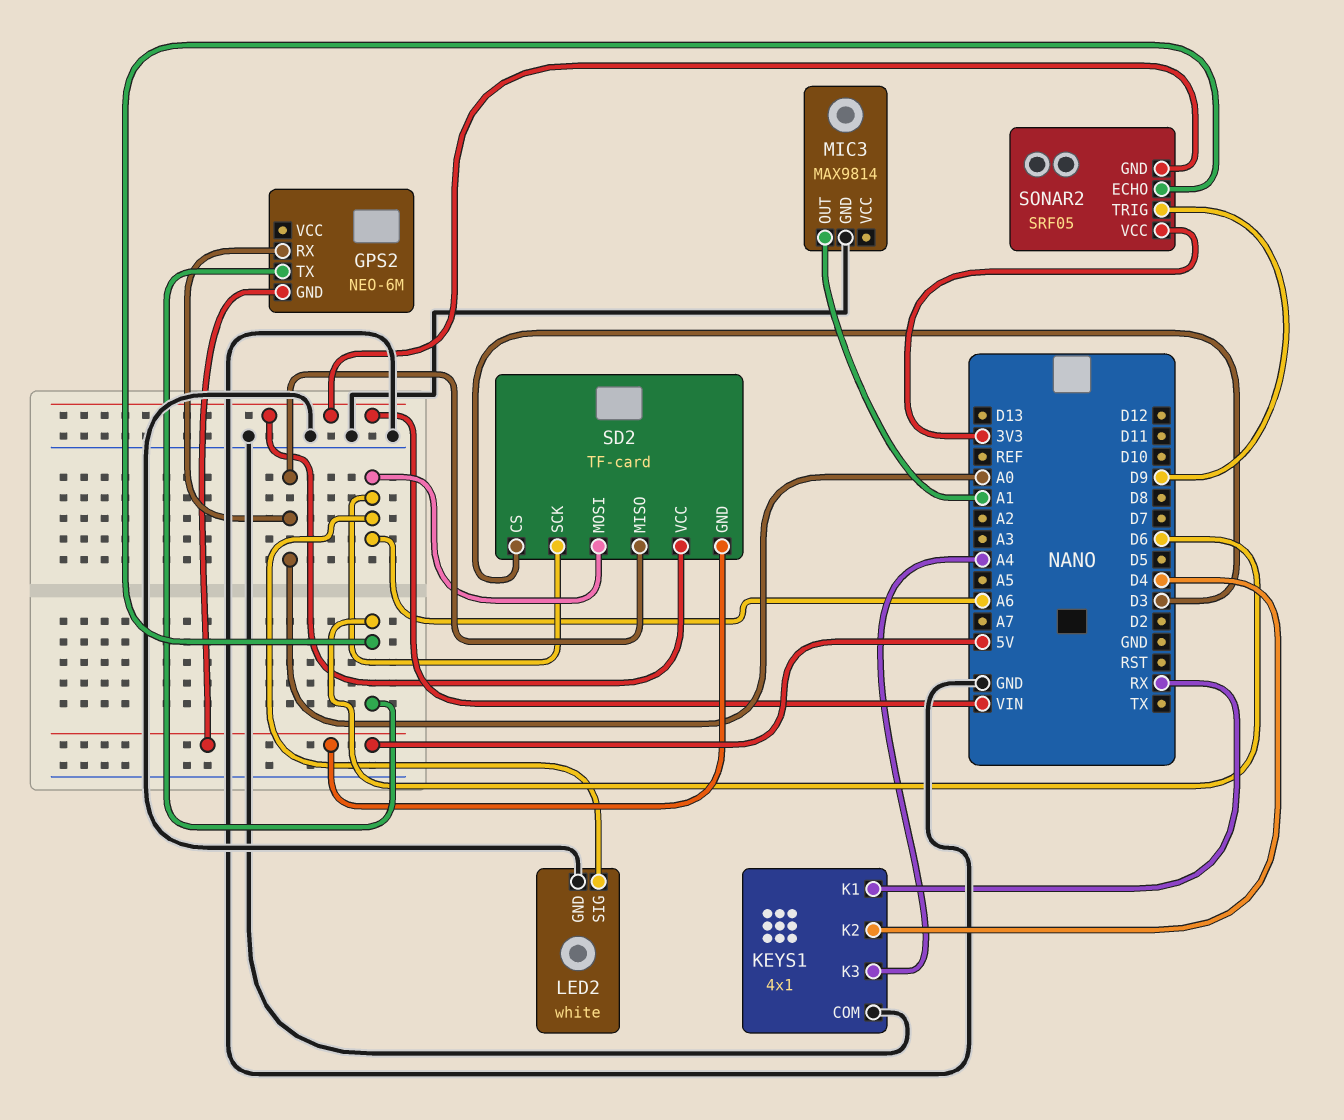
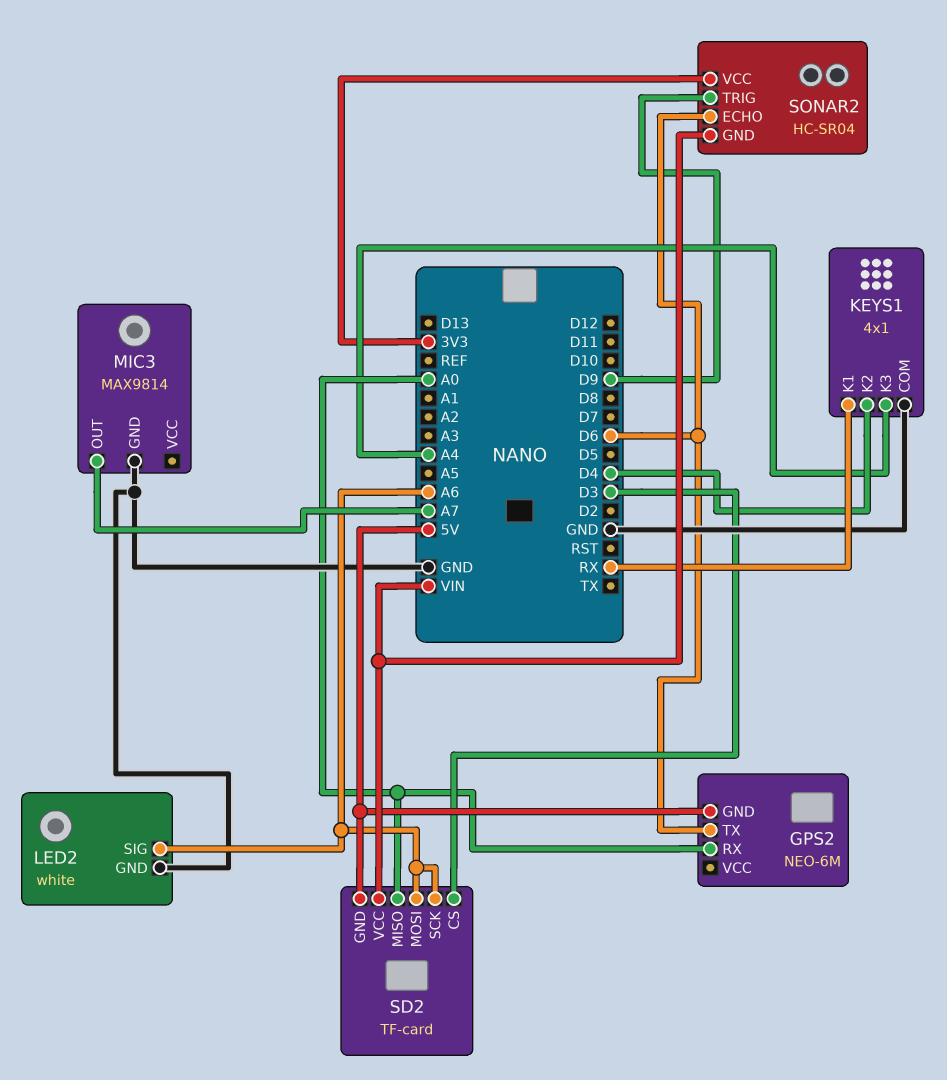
MIC3 pin OUT: A1 -> A7
SONAR2: SRF05 -> HC-SR04

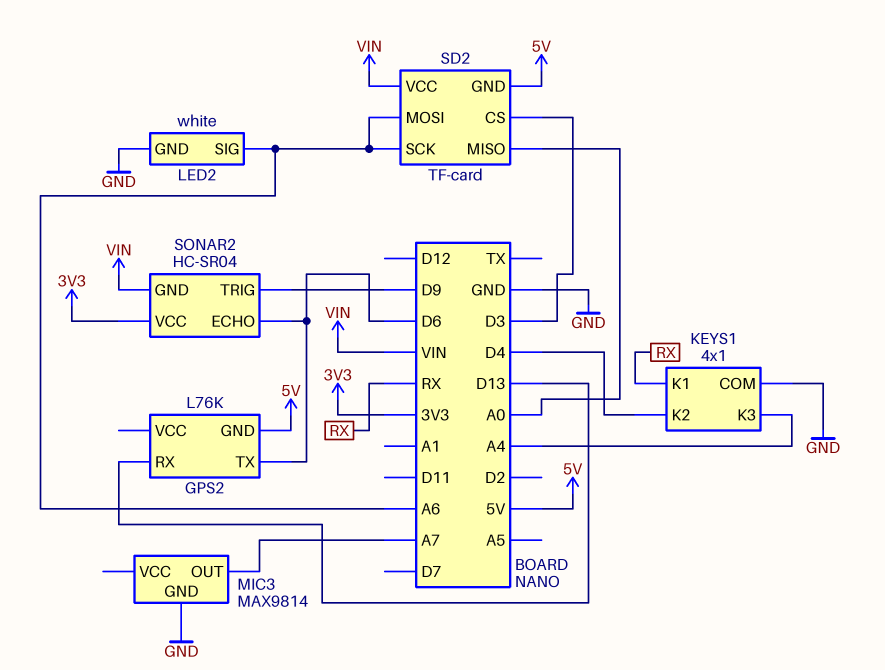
GPS2: NEO-6M -> L76K
GPS2 pin RX: A0 -> D13

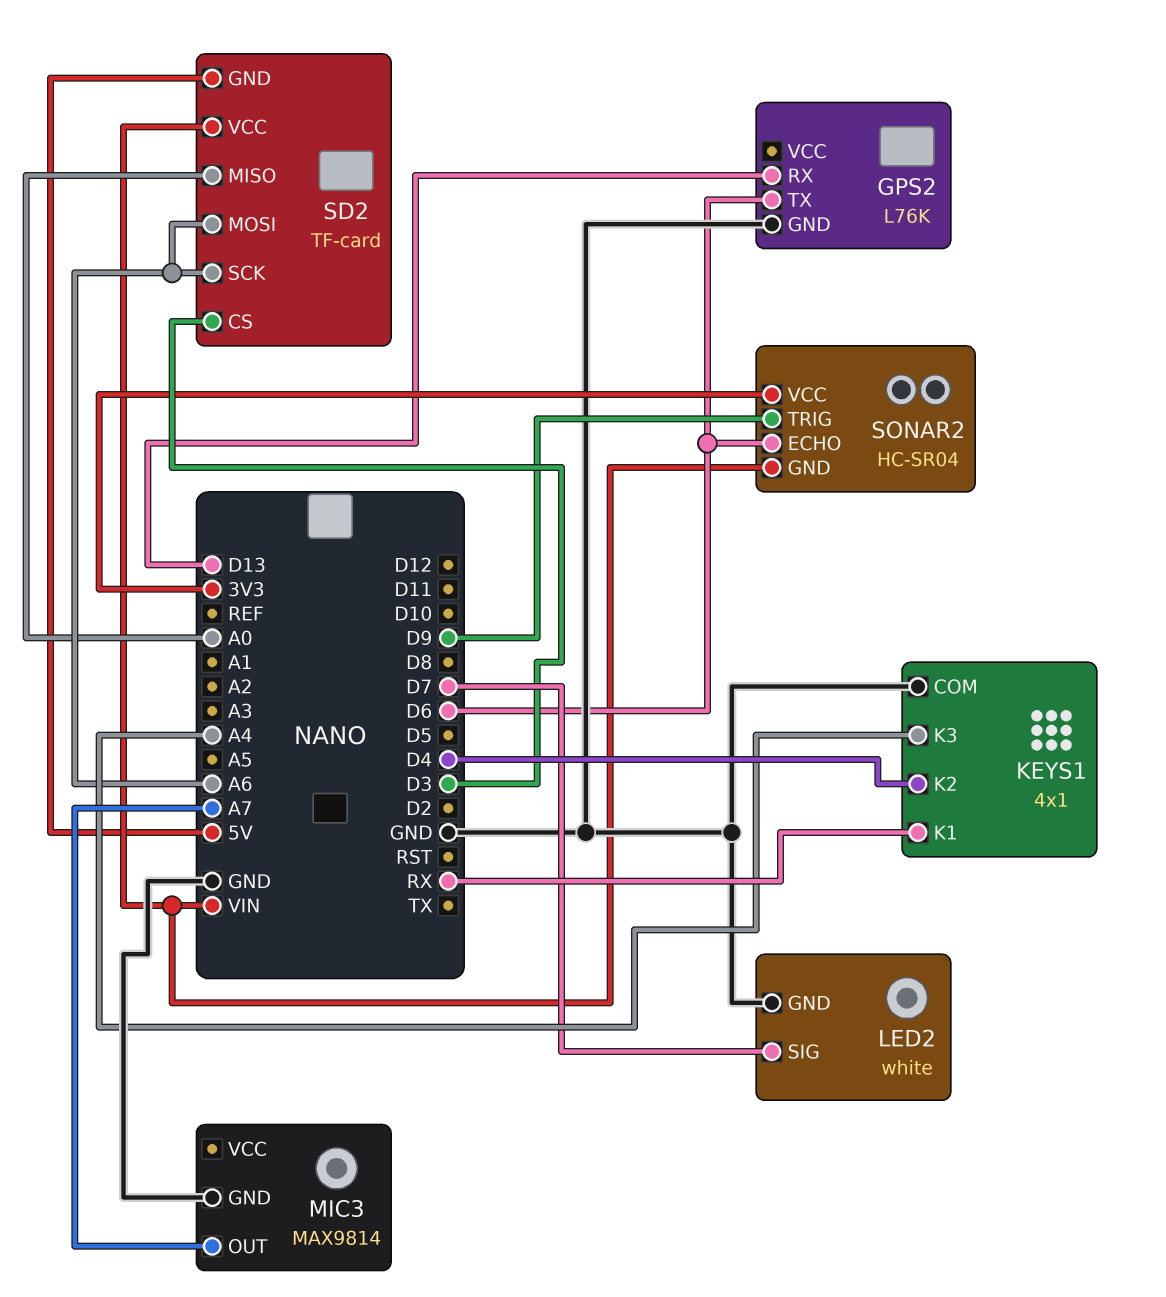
GPS2 pin GND: 5V -> GND
LED2 pin SIG: A6 -> D7

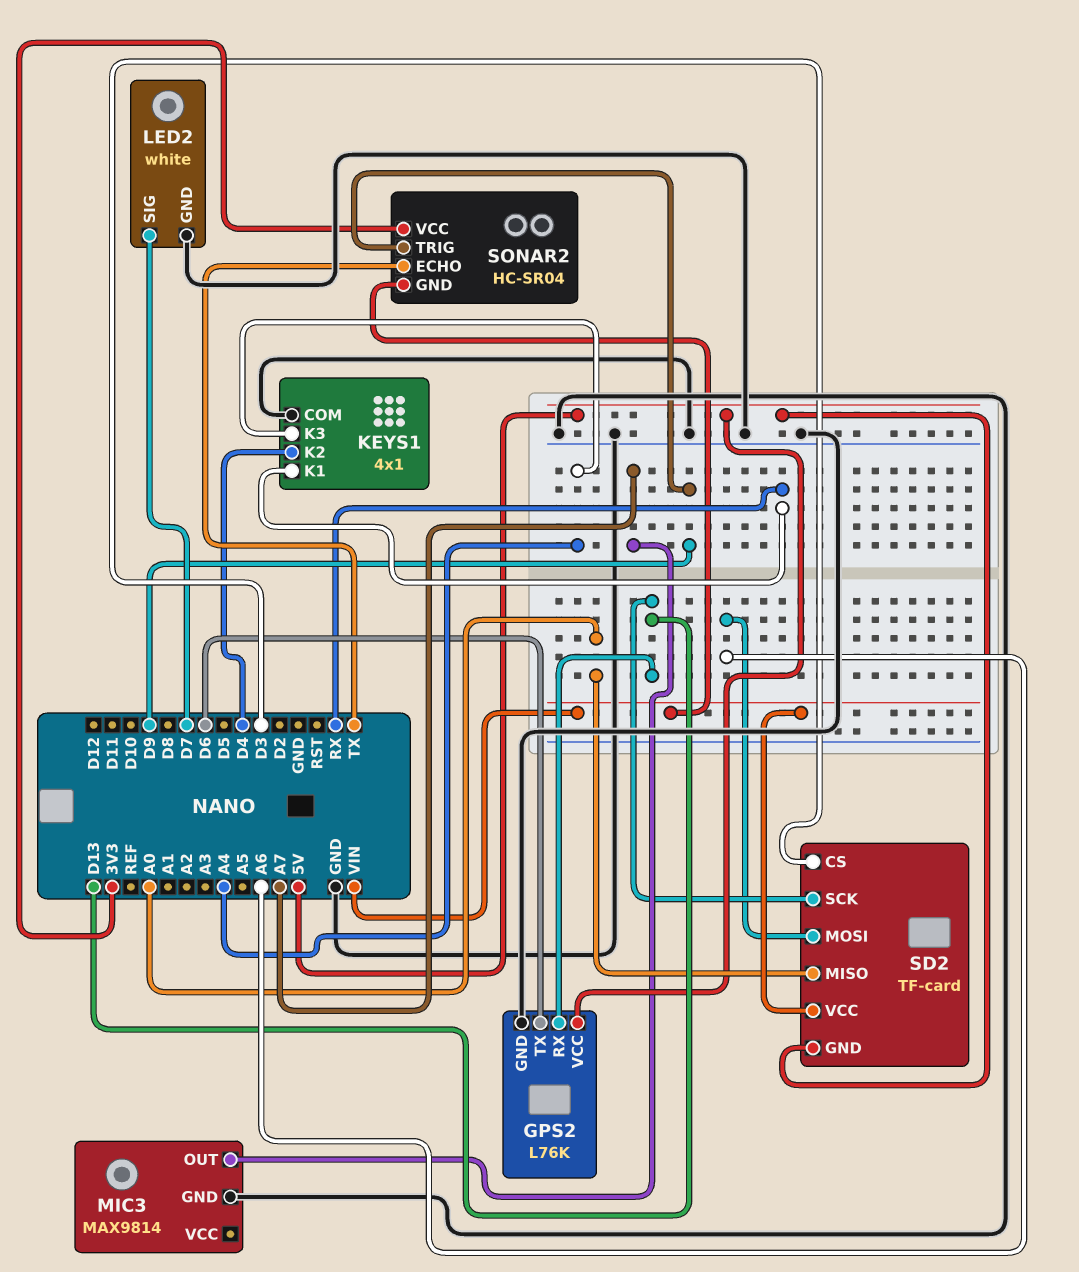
GPS2 pin VCC: none -> 5V
SD2 pin SCK: A6 -> D13
SONAR2 pin ECHO: D6 -> TX

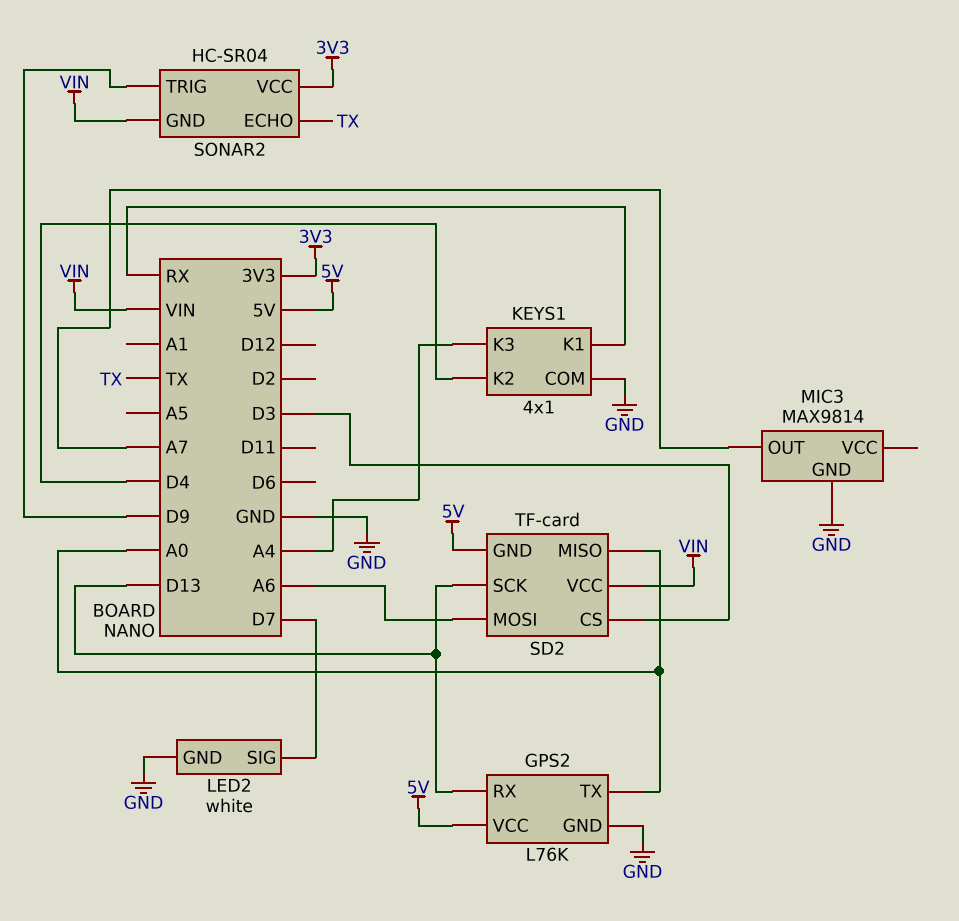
GPS2 pin TX: D6 -> A0

